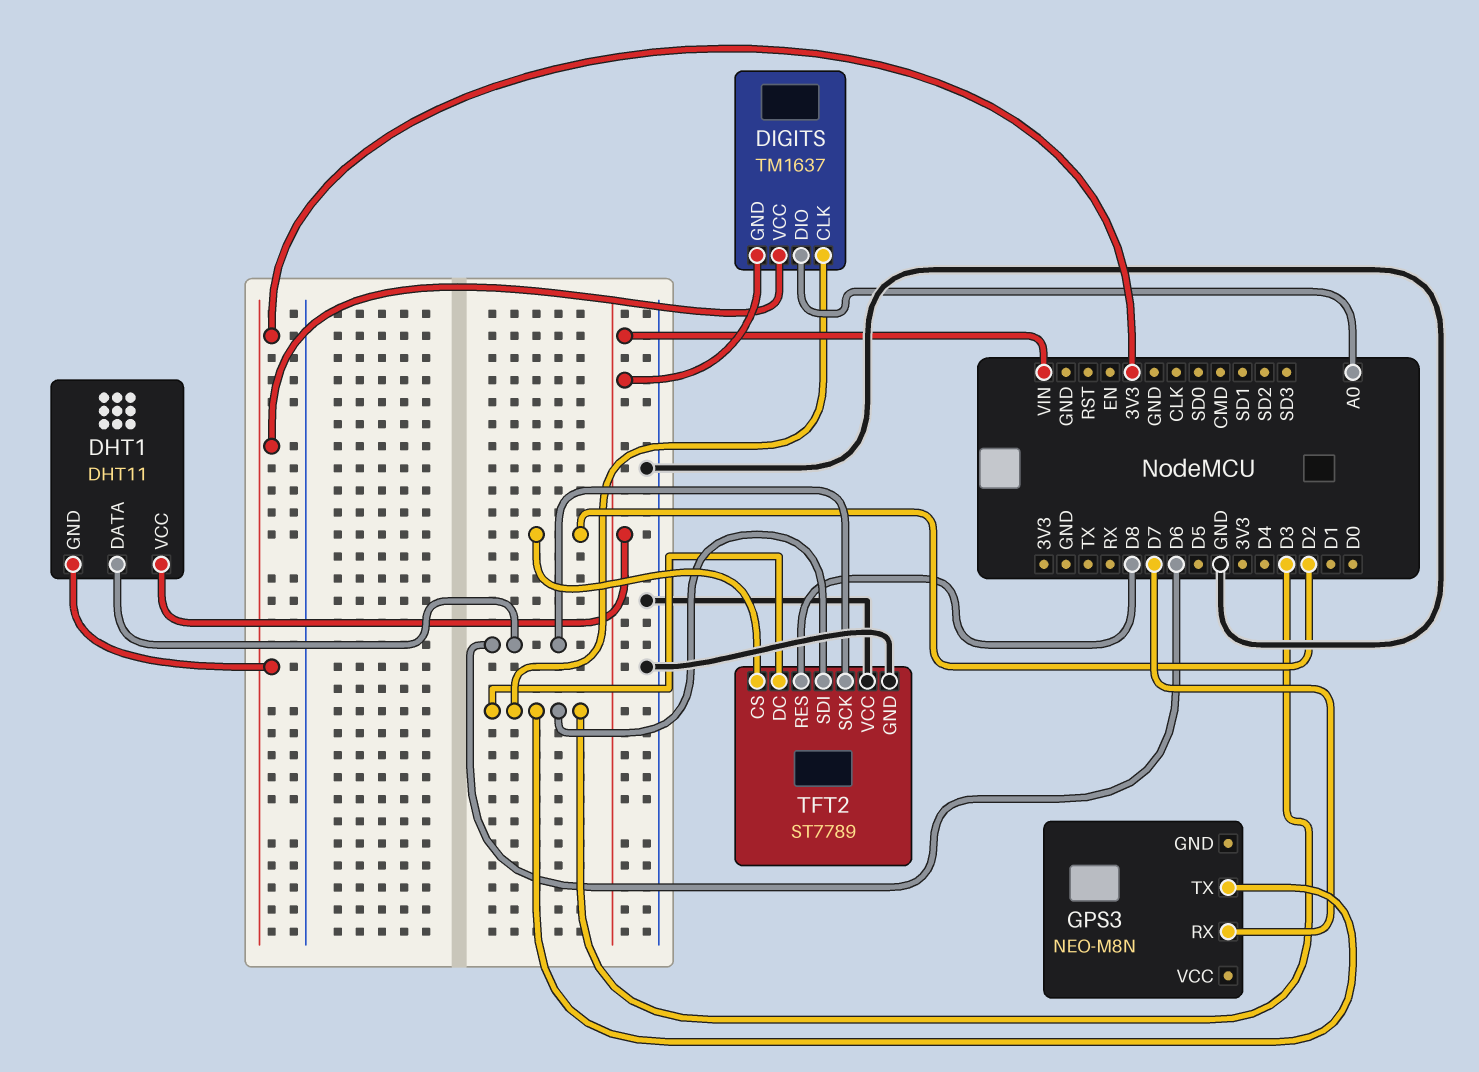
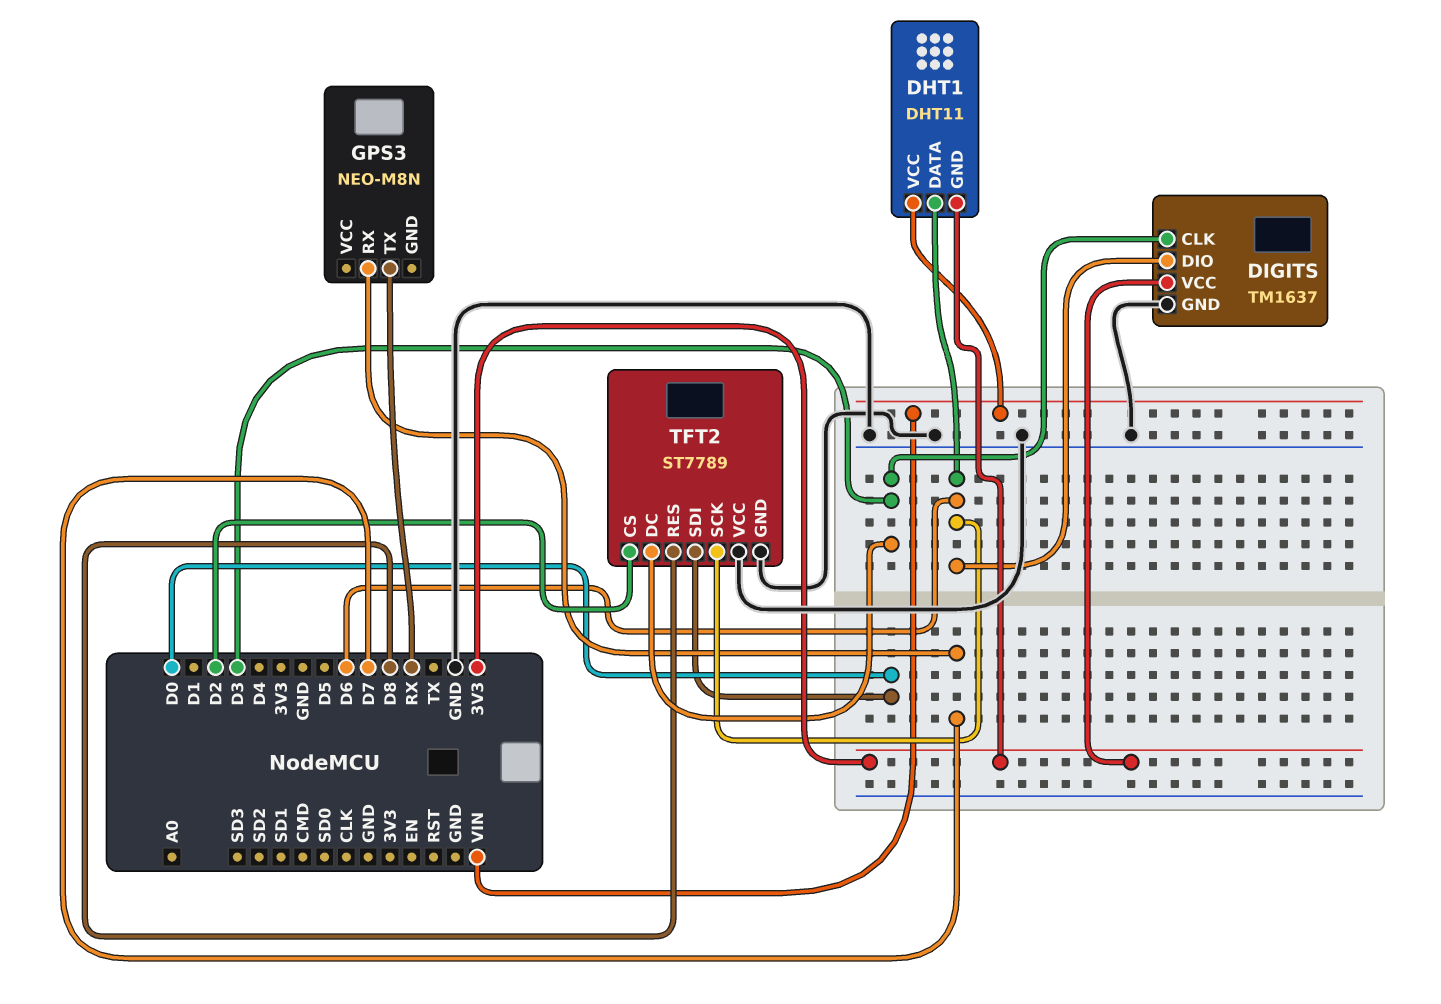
DIGITS pin DIO: A0 -> D6
DIGITS pin GND: VIN -> GND
GPS3 pin TX: D3 -> RX
TFT2 pin SDI: D3 -> D0

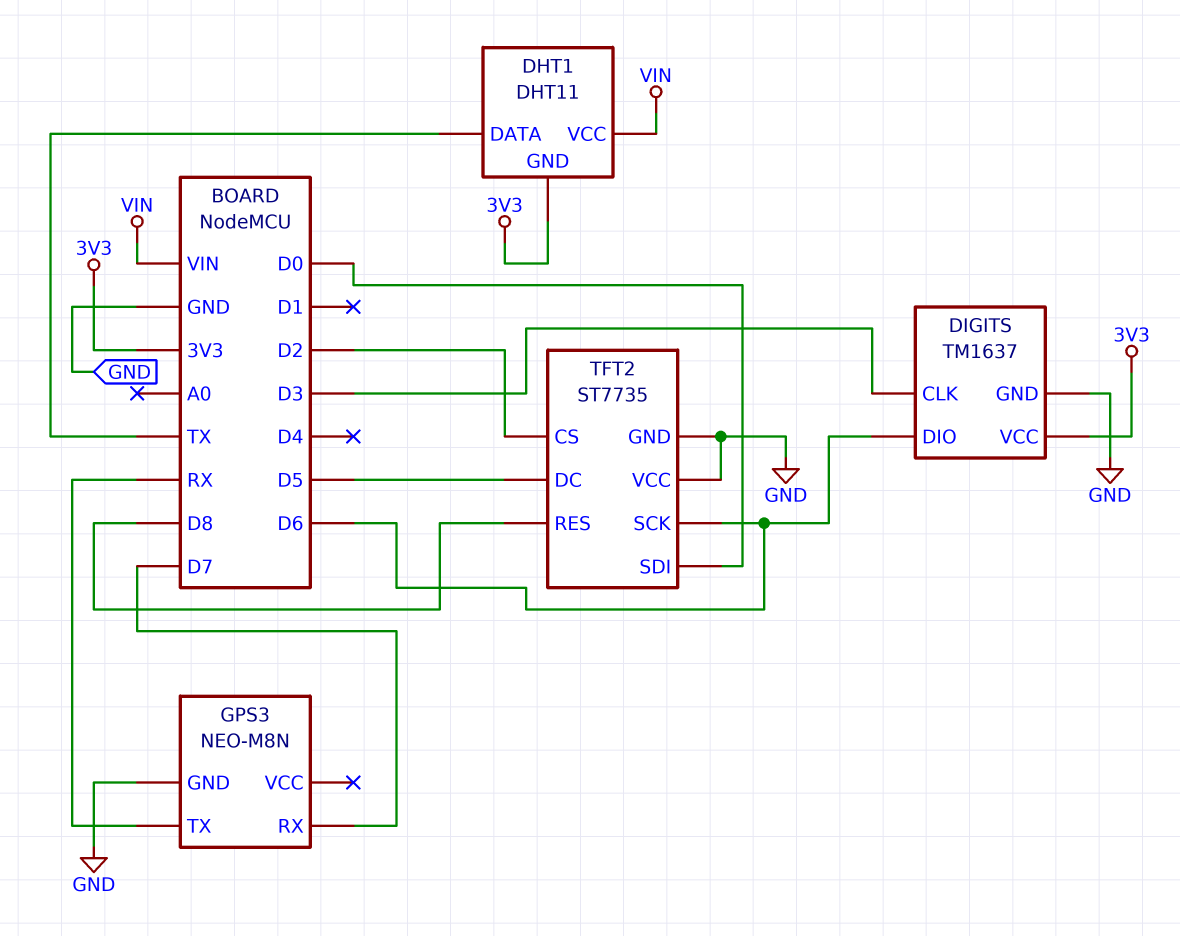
DHT1 pin DATA: D6 -> TX
GPS3 pin GND: none -> GND
TFT2: ST7789 -> ST7735
TFT2 pin DC: D3 -> D5

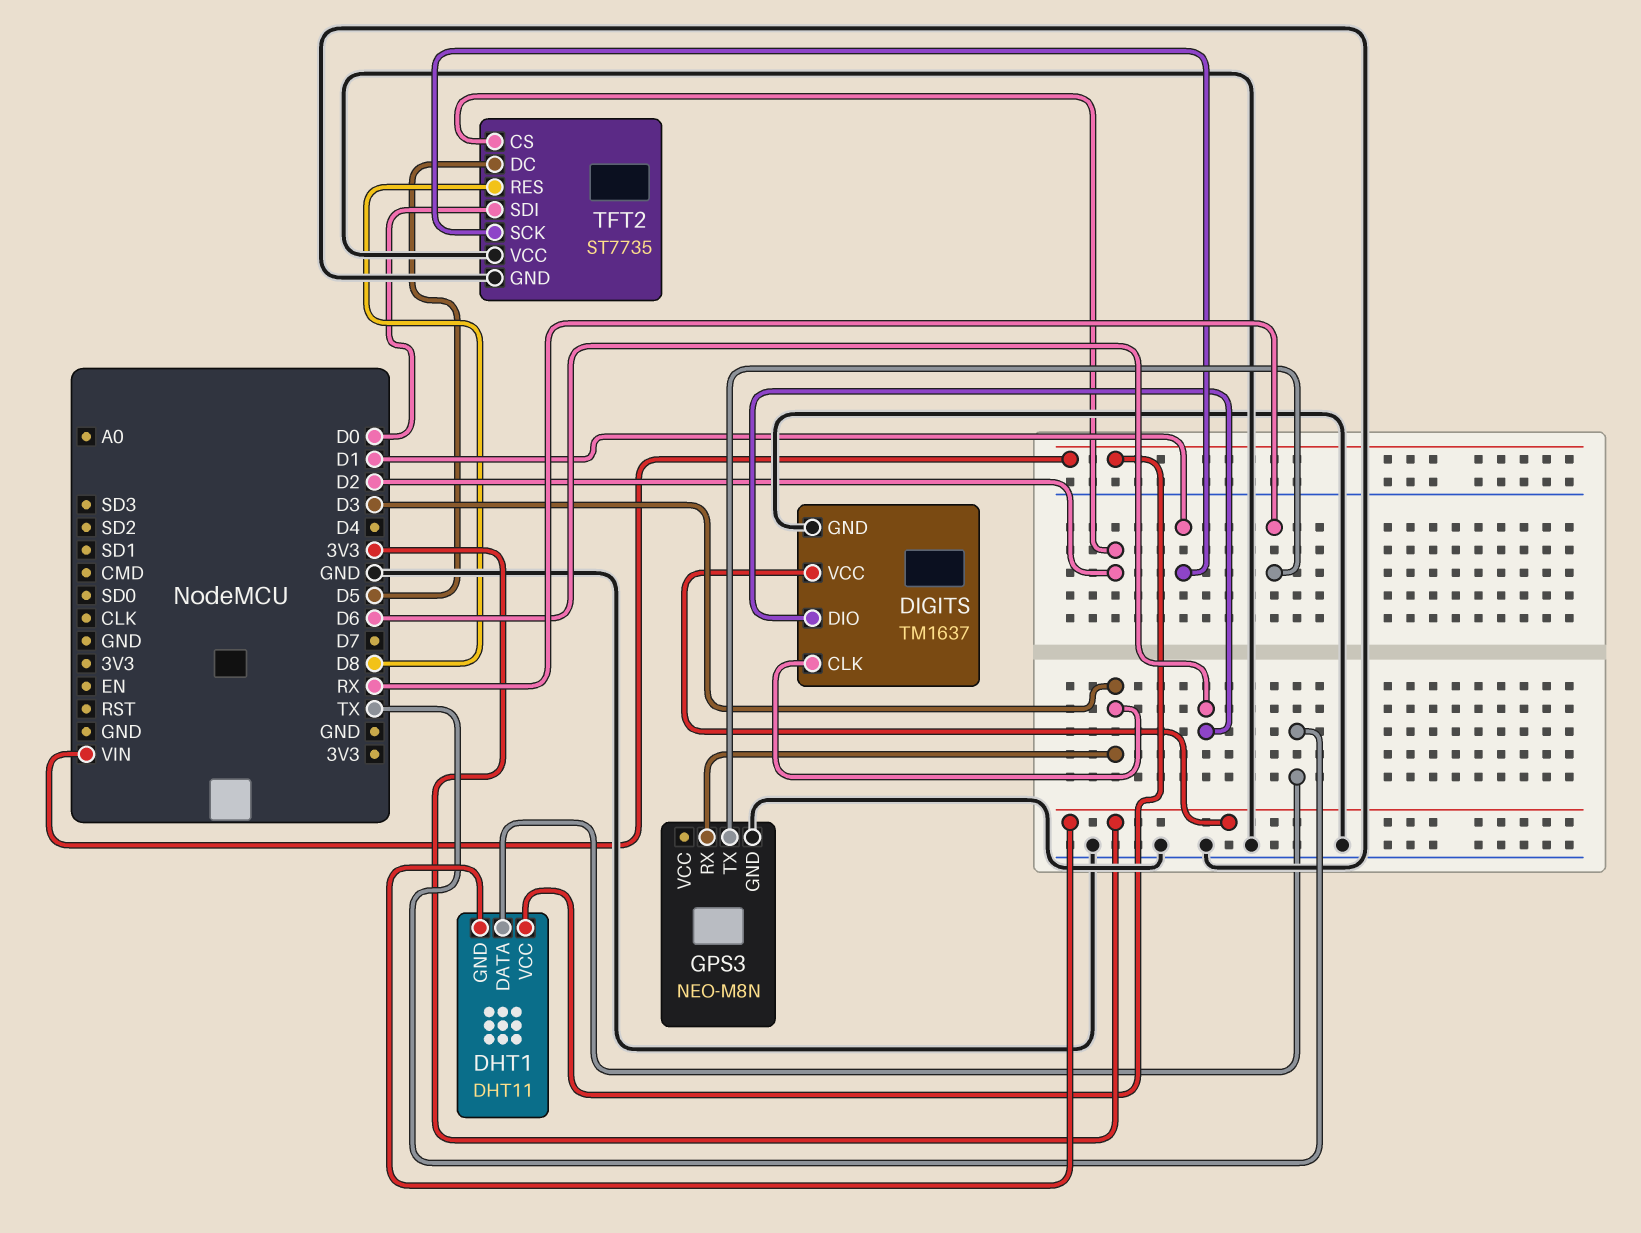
GPS3 pin RX: D7 -> D3
TFT2 pin SCK: D6 -> D1

